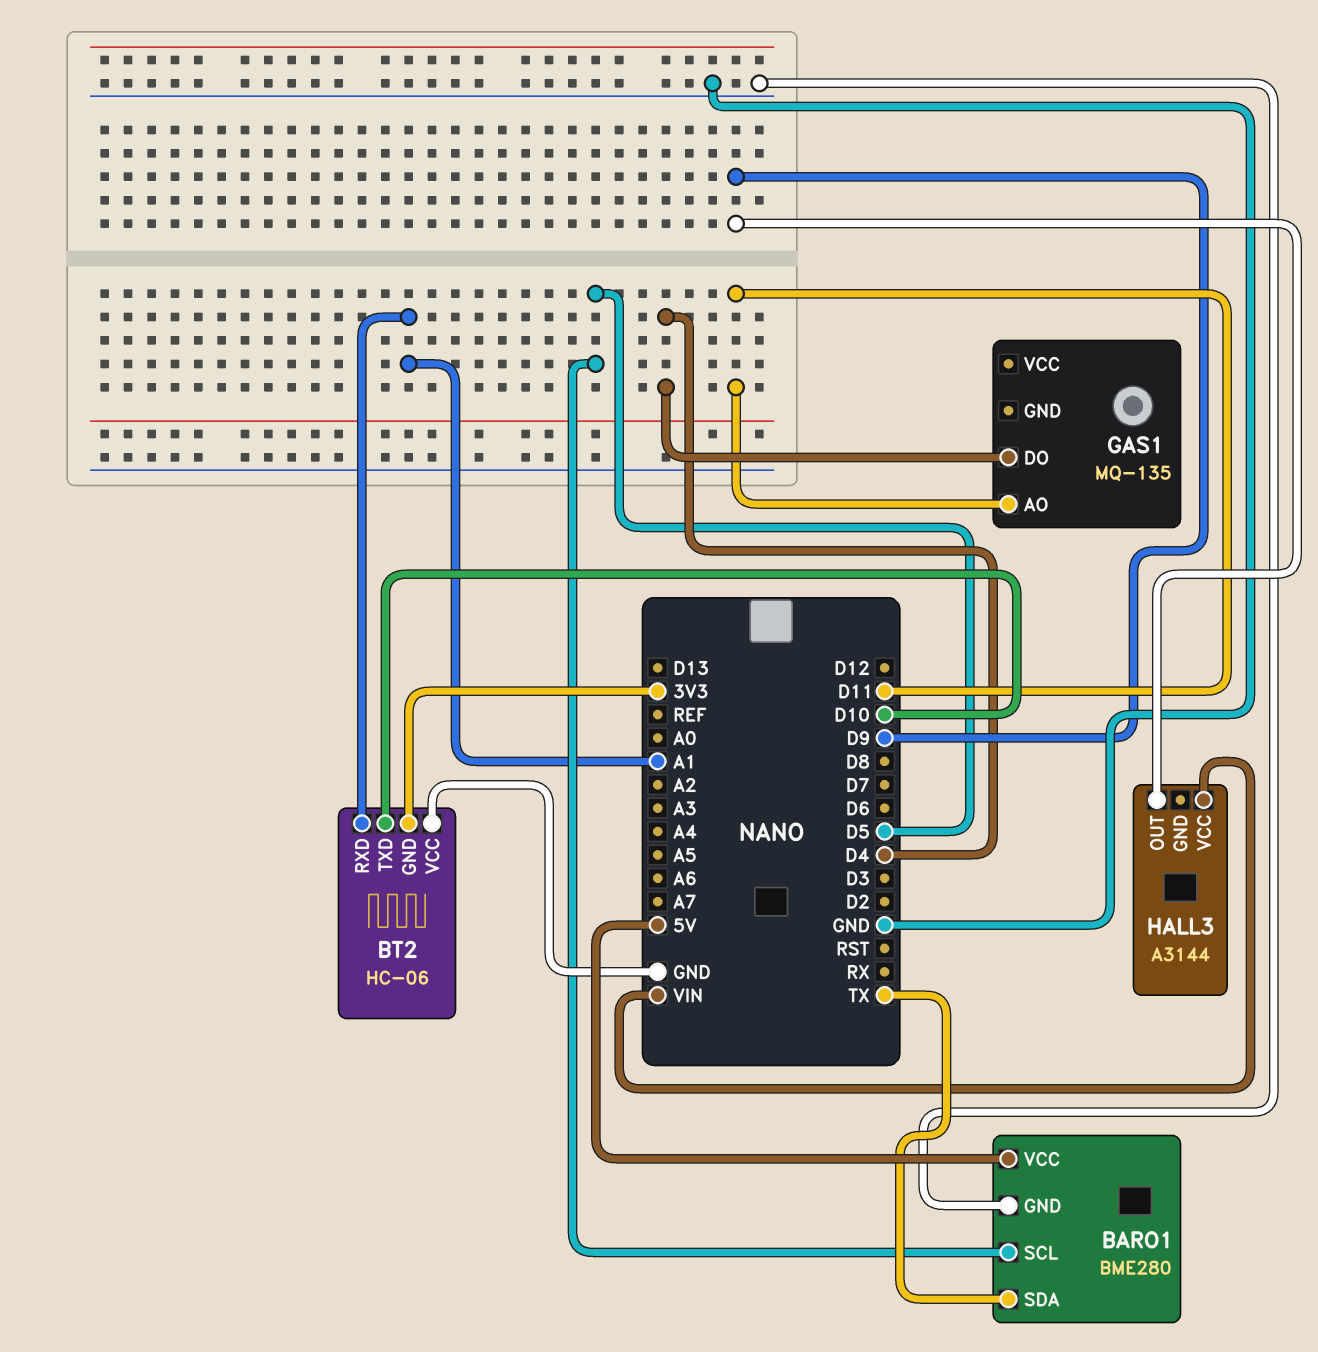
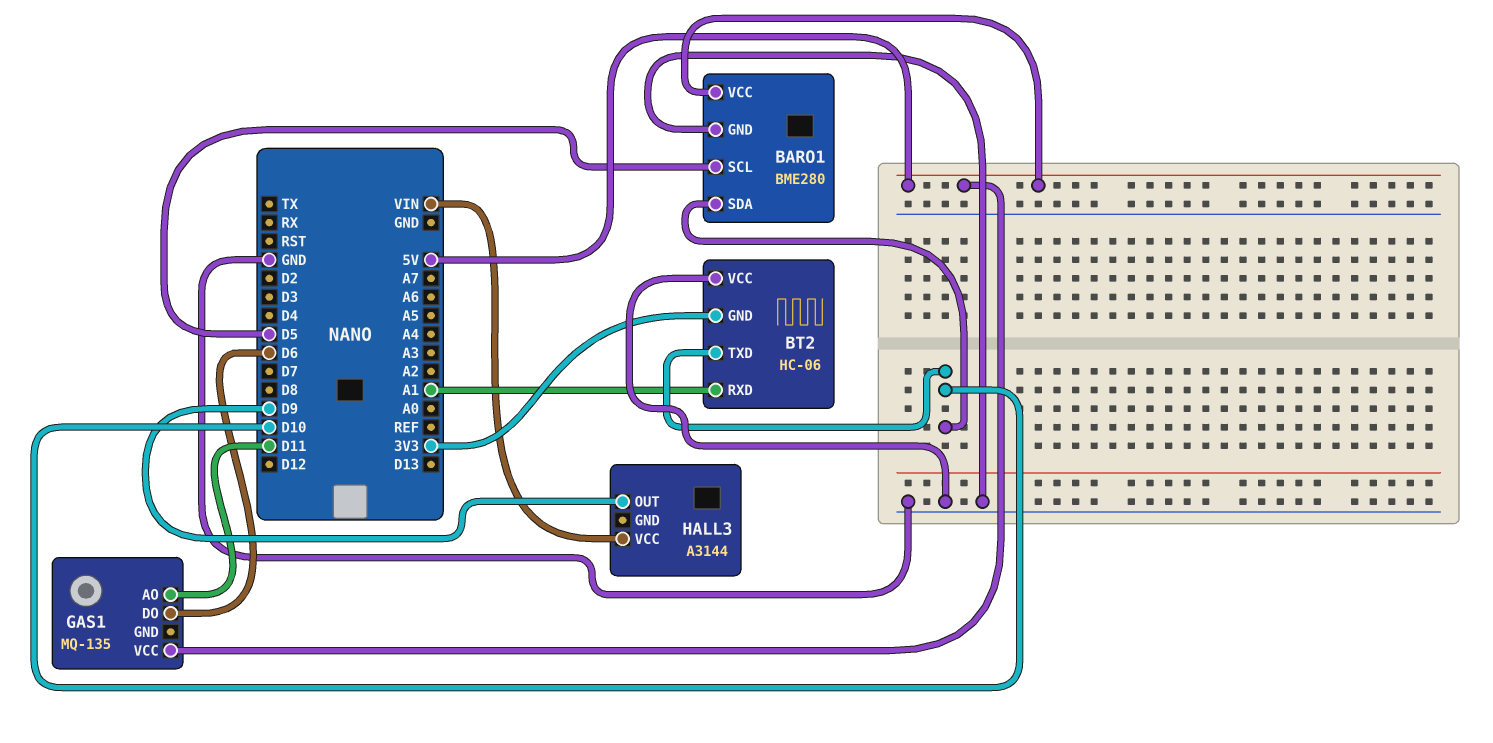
BARO1 pin SDA: TX -> D10
GAS1 pin DO: D4 -> D6
GAS1 pin VCC: none -> 5V

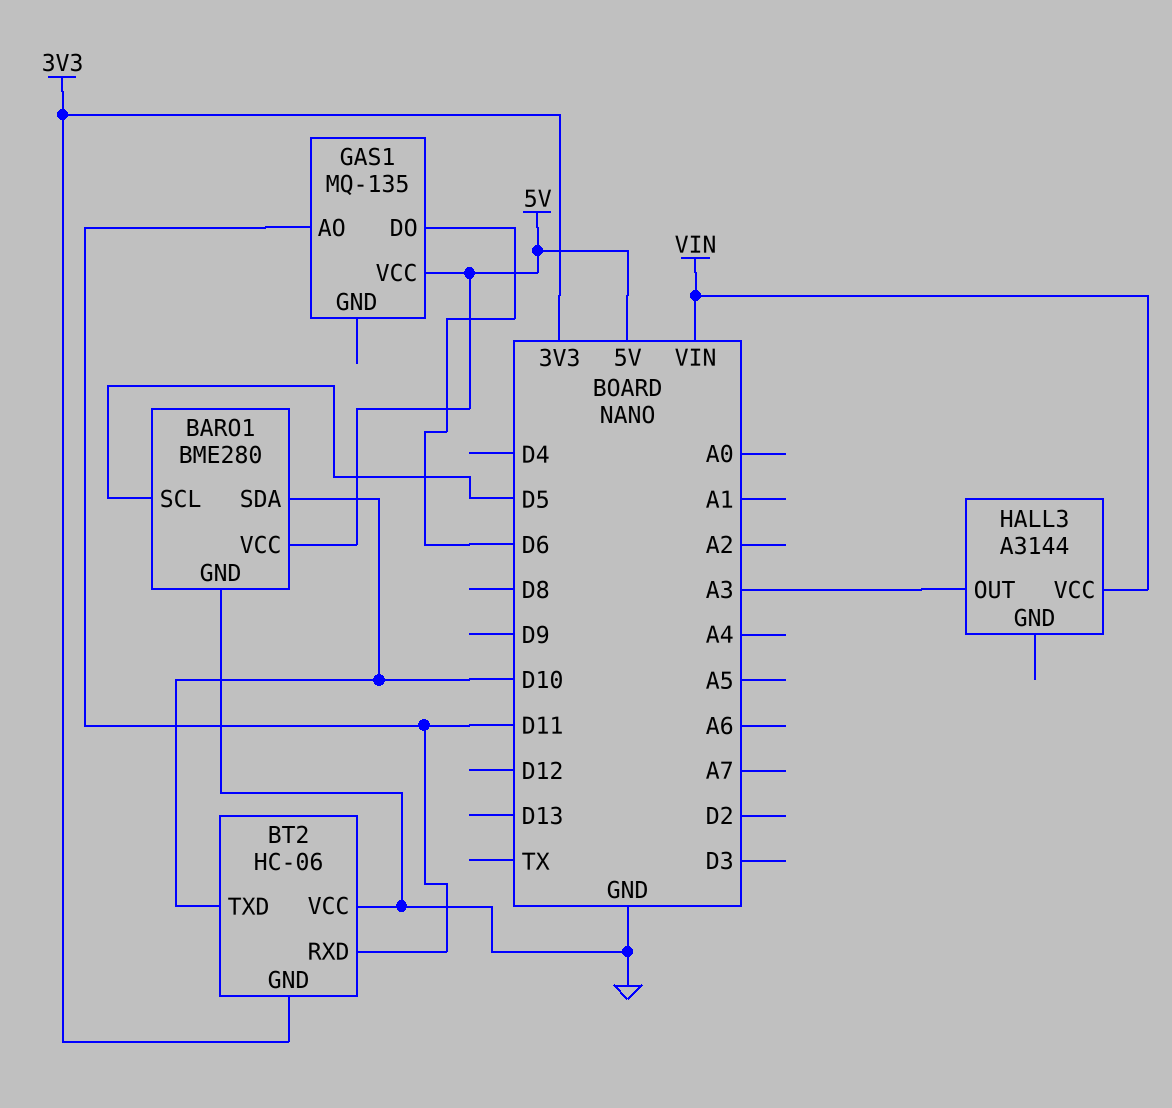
BT2 pin RXD: A1 -> D11
HALL3 pin OUT: D9 -> A3

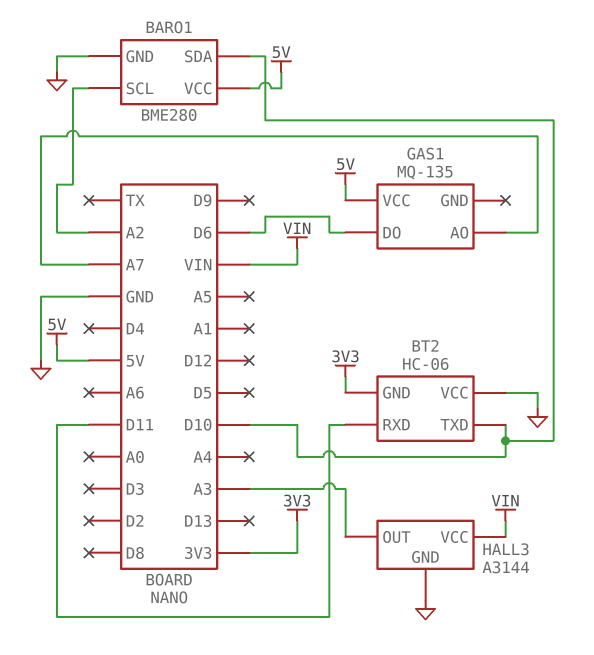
BARO1 pin SCL: D5 -> A2
GAS1 pin AO: D11 -> A7
HALL3 pin GND: none -> GND

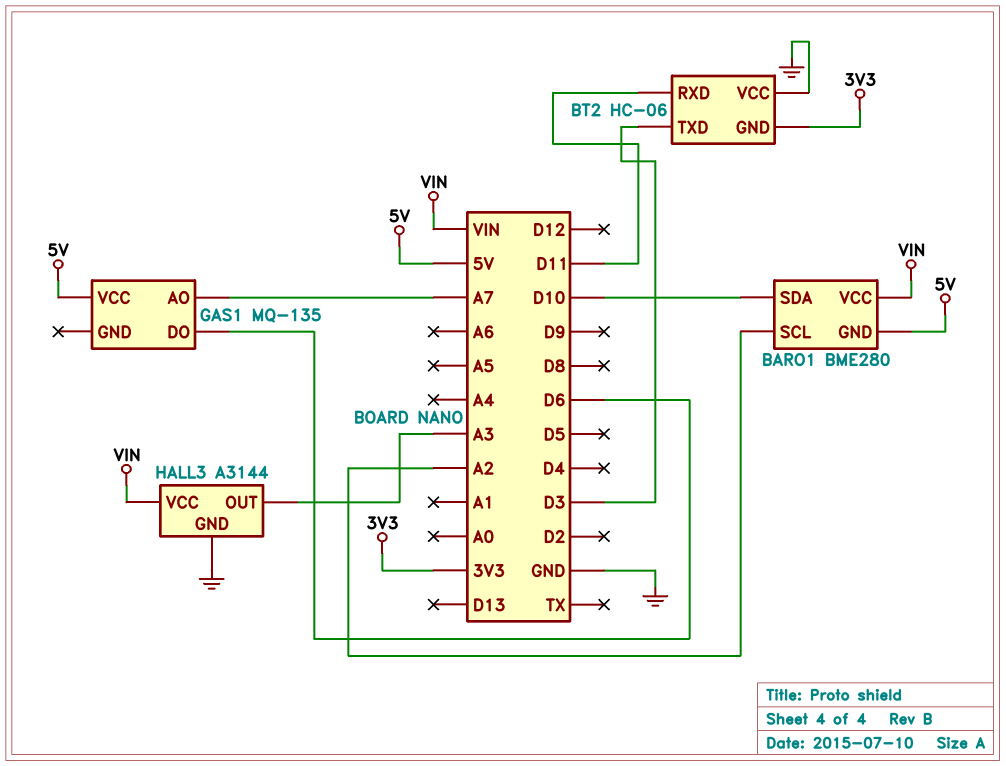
BARO1 pin GND: GND -> 5V
BARO1 pin VCC: 5V -> VIN
BT2 pin TXD: D10 -> D3

